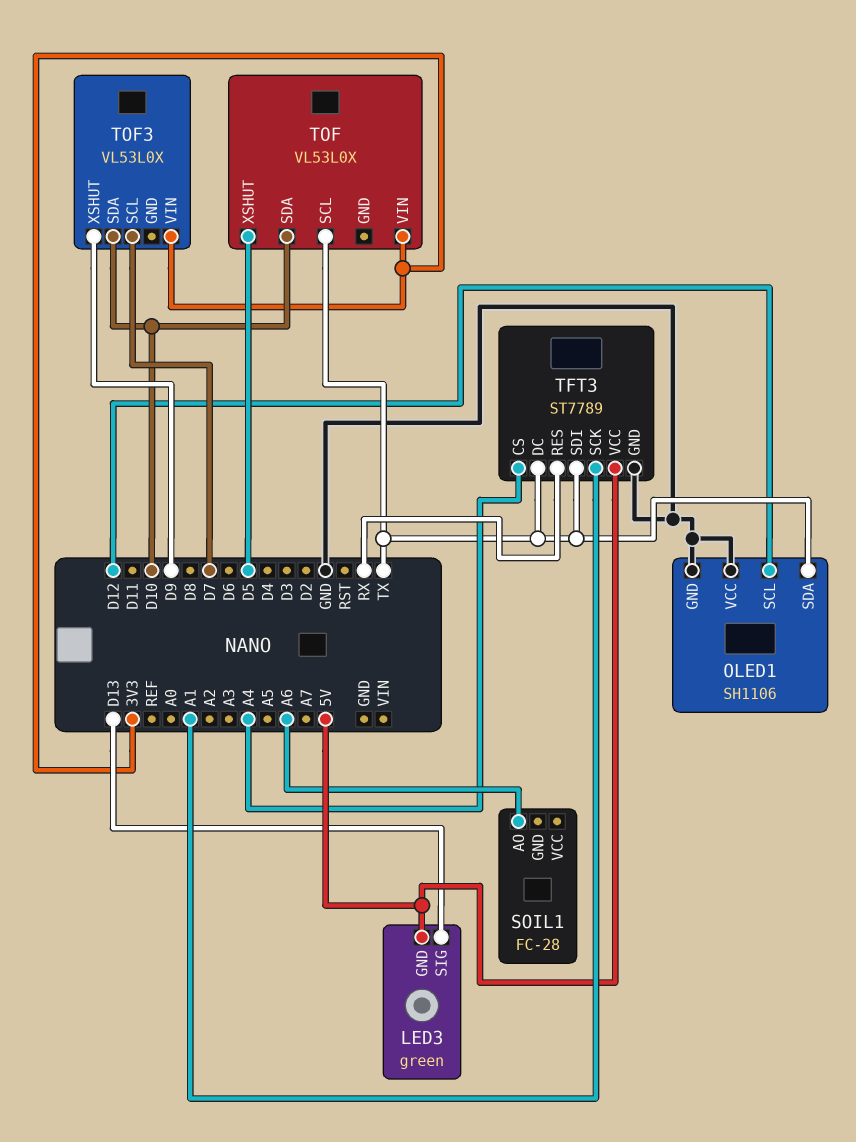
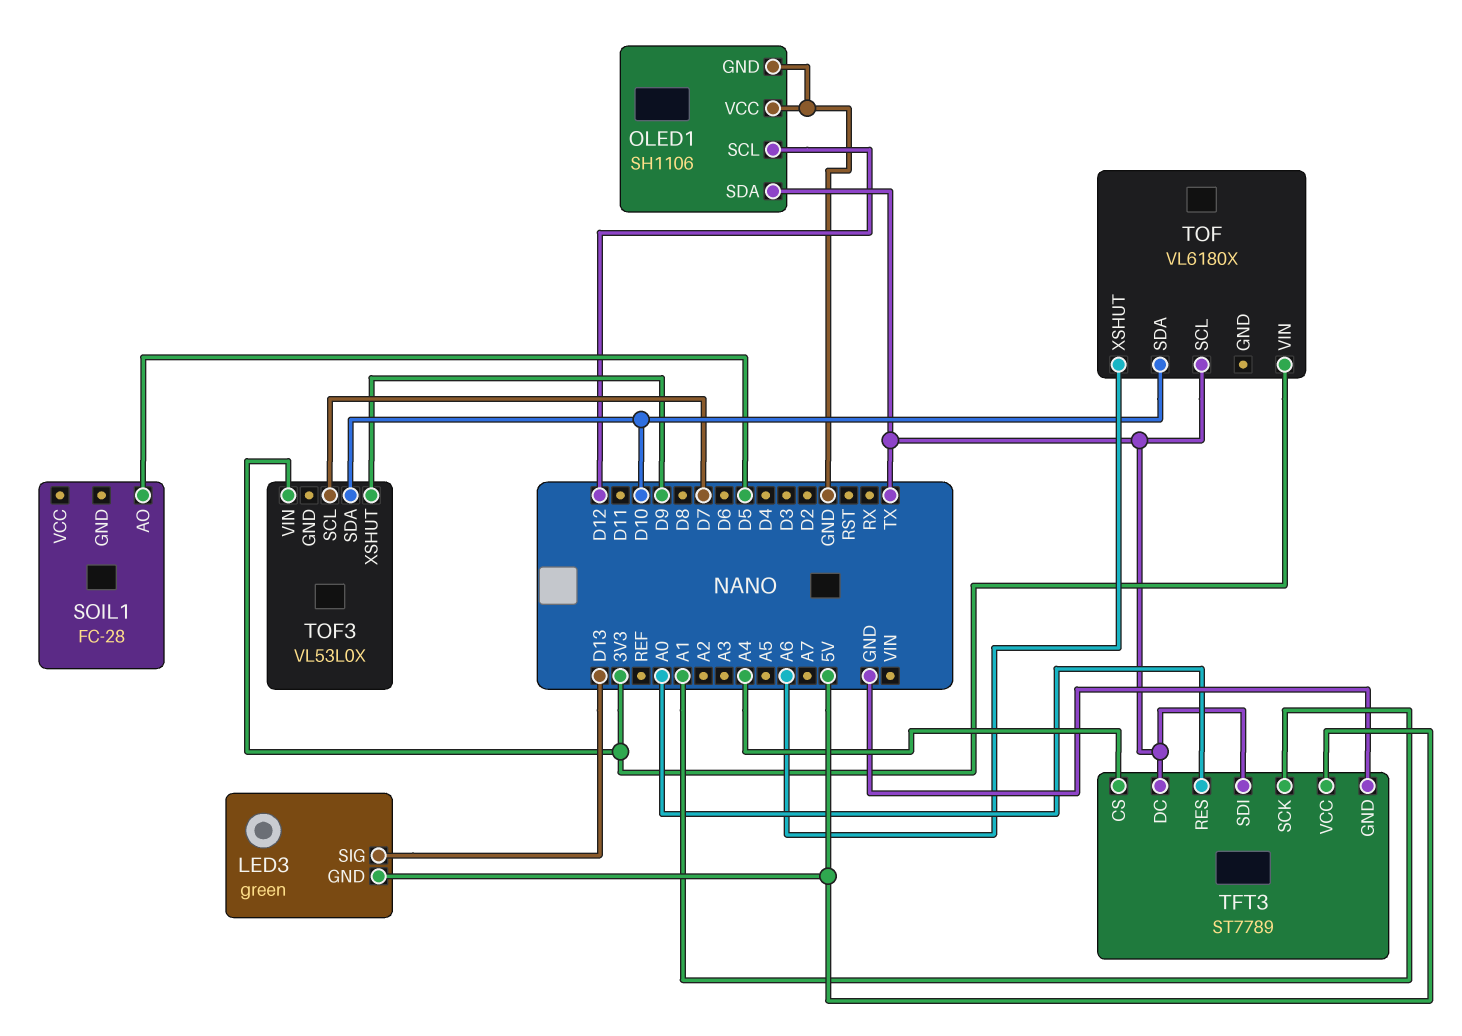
SOIL1 pin AO: A6 -> D5
TFT3 pin RES: RX -> A0
TOF: VL53L0X -> VL6180X
TOF pin XSHUT: D5 -> A6

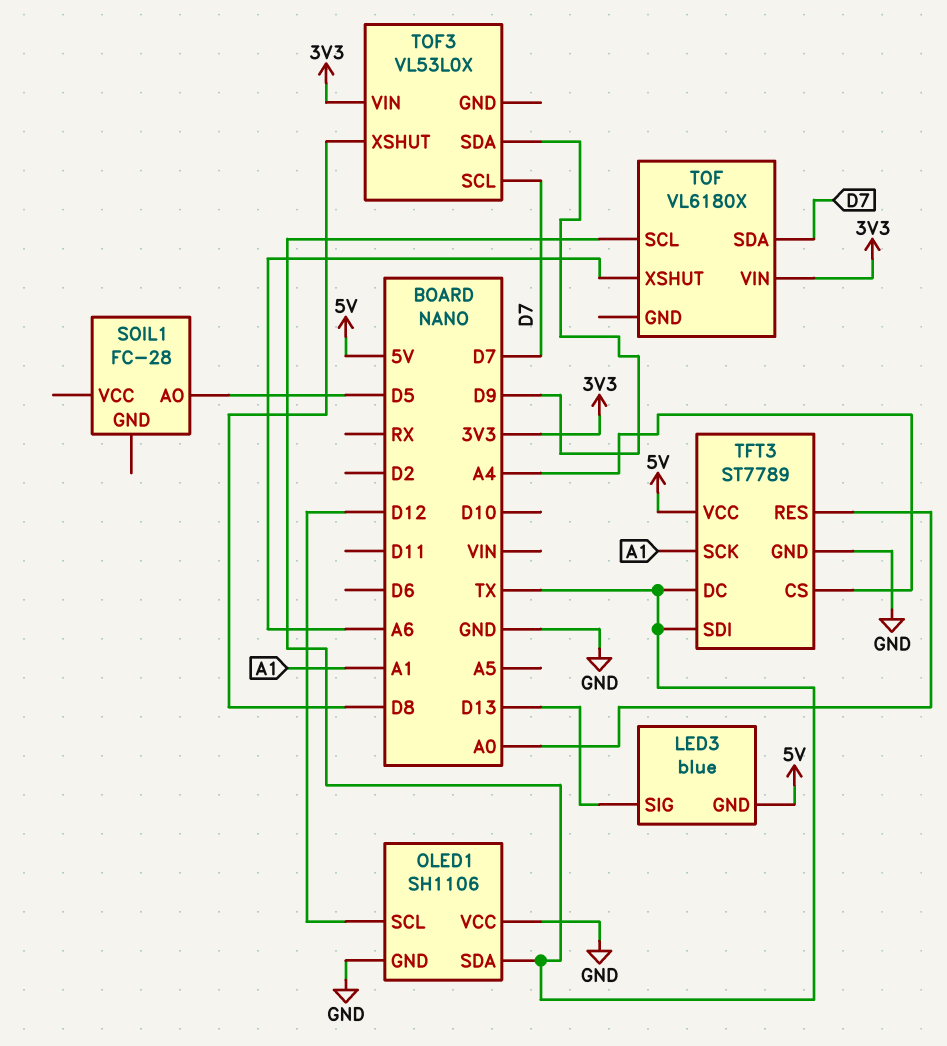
LED3: green -> blue
TOF pin SDA: D10 -> D7
TOF3 pin SDA: D10 -> D9
TOF3 pin XSHUT: D9 -> D8

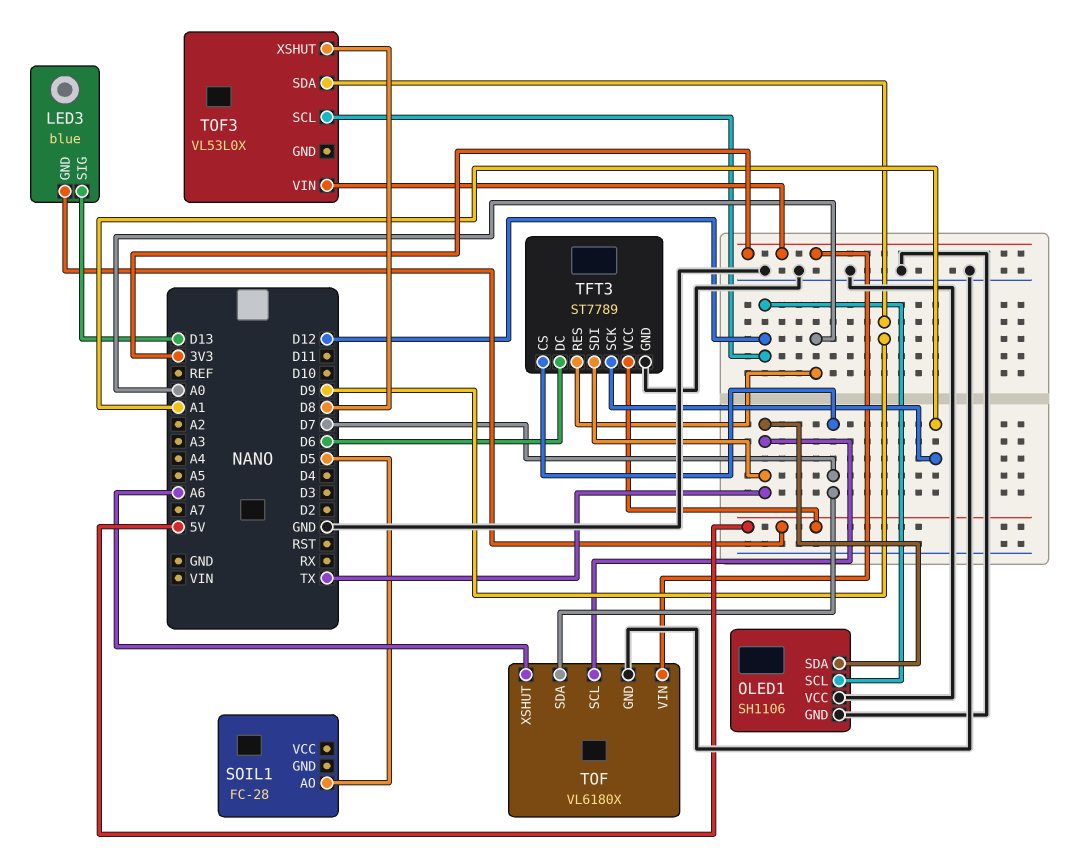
TFT3 pin CS: A4 -> D7
TFT3 pin DC: TX -> D6
TOF pin GND: none -> GND
TOF3 pin SCL: D7 -> D12

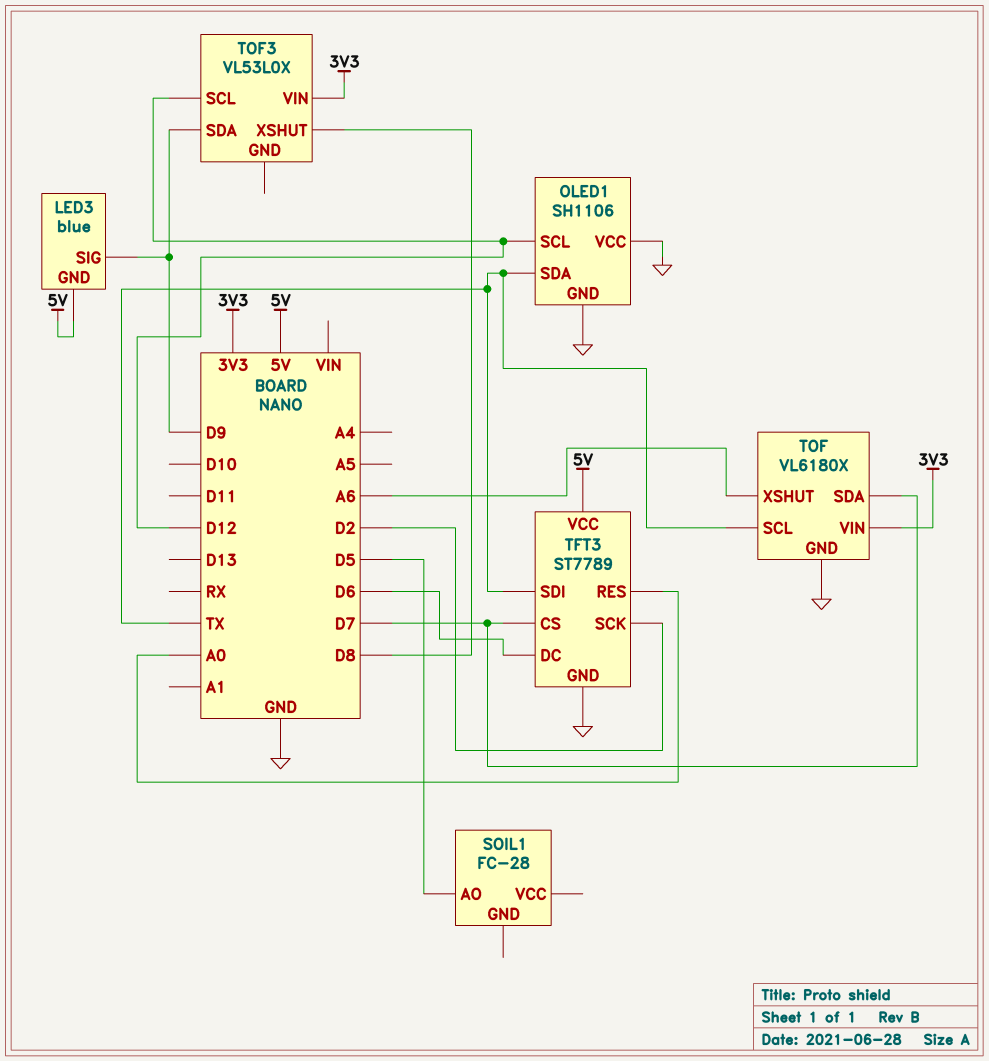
LED3 pin SIG: D13 -> D9
TFT3 pin SCK: A1 -> D2

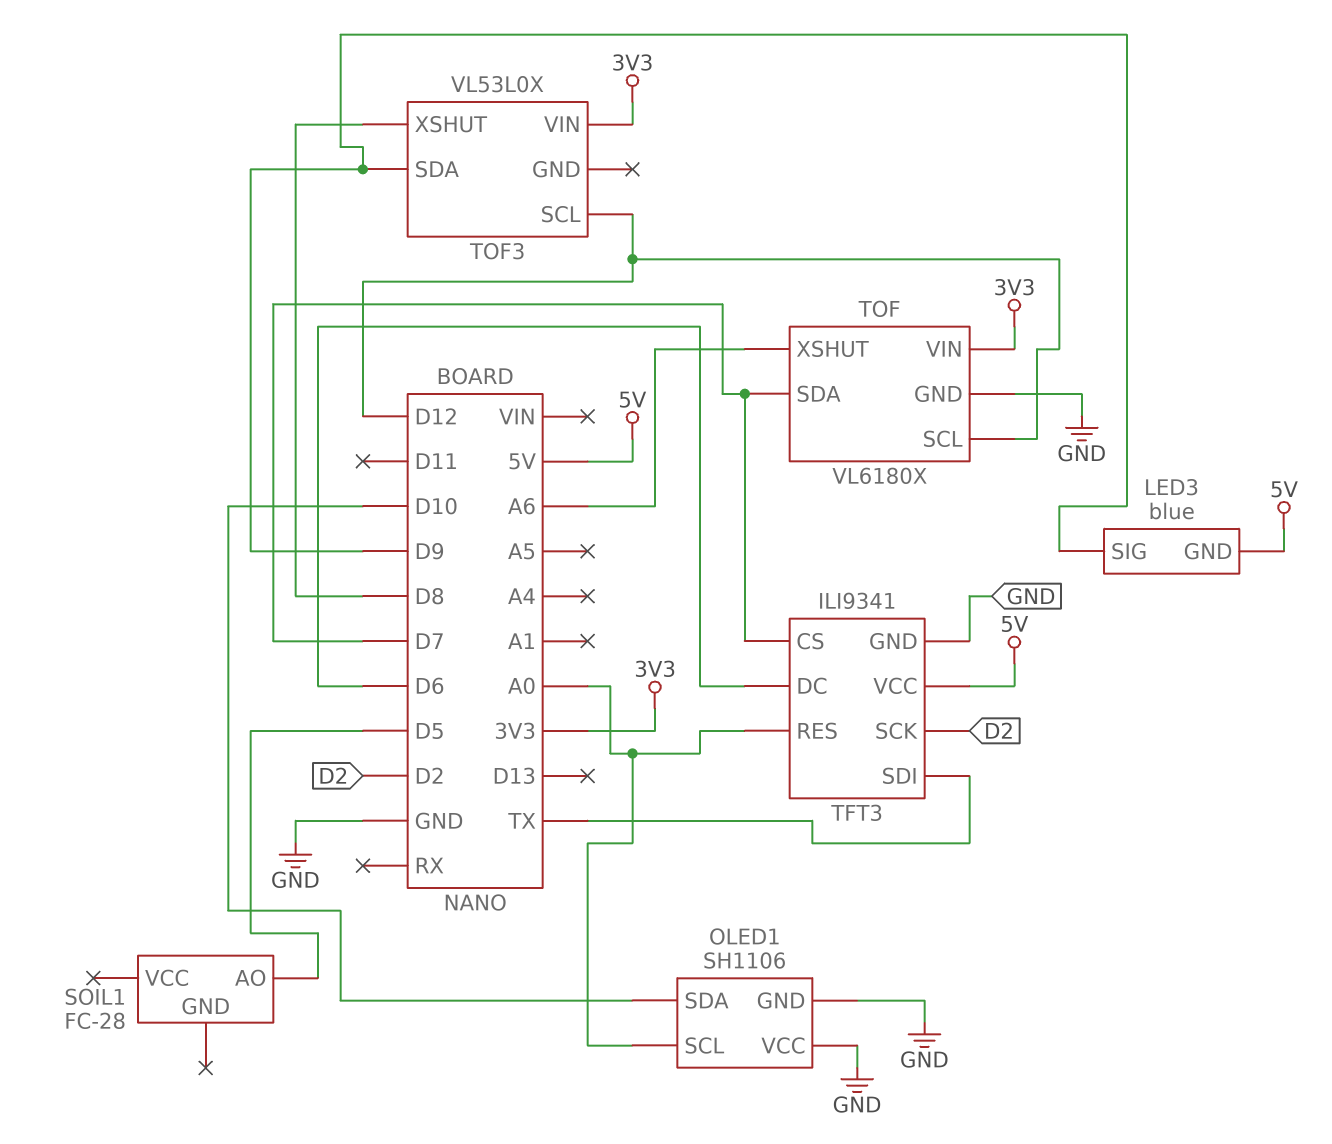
OLED1 pin SCL: D12 -> A0
OLED1 pin SDA: TX -> D10
TFT3: ST7789 -> ILI9341
TOF pin SCL: TX -> D12

